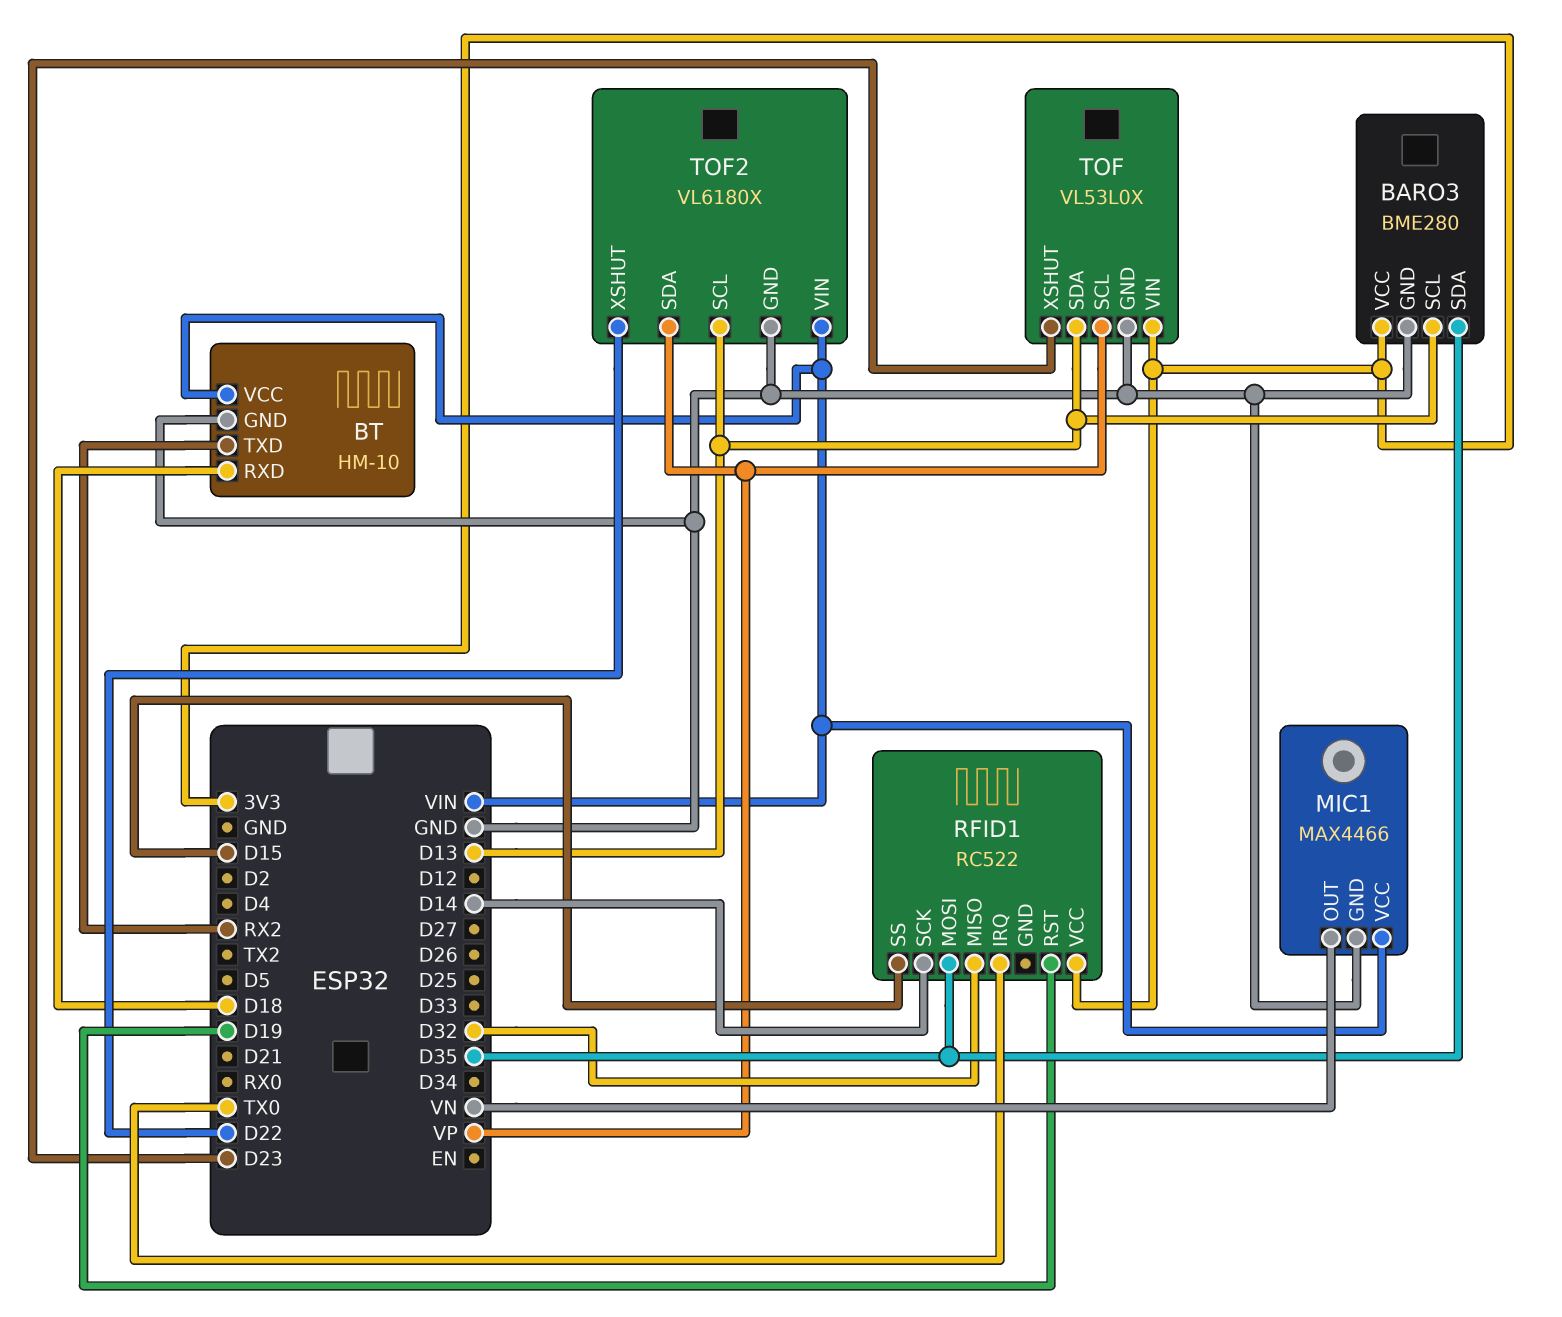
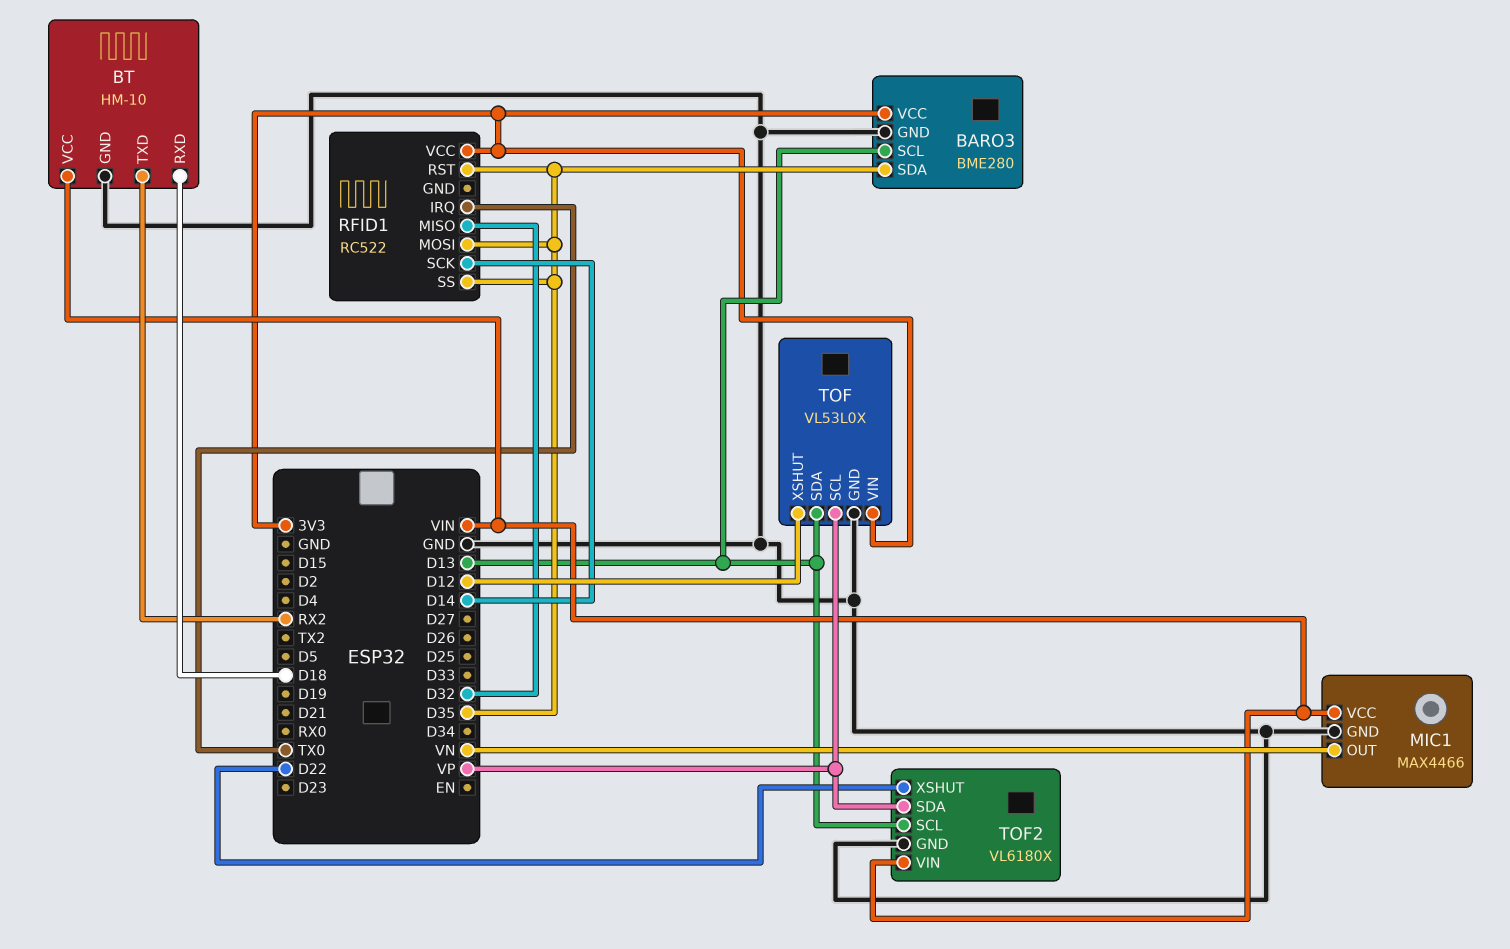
RFID1 pin RST: D19 -> D35
RFID1 pin SS: D15 -> D35
TOF pin XSHUT: D23 -> D12

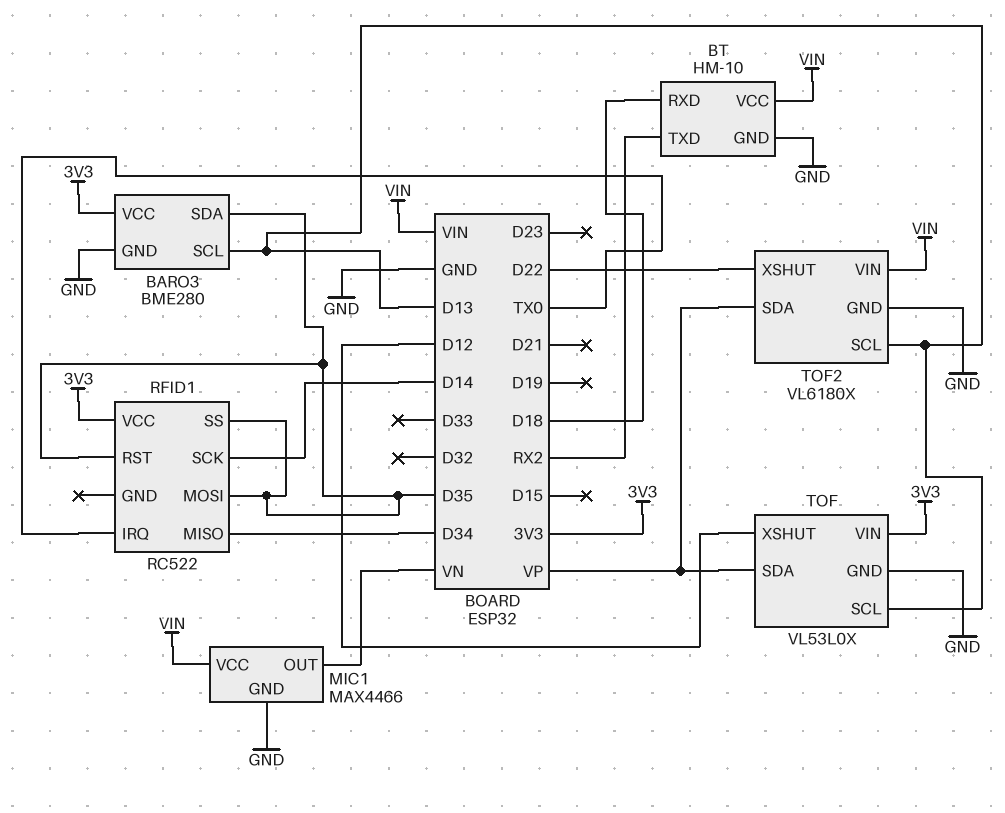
RFID1 pin MISO: D32 -> D34
TOF pin SCL: VP -> D13
TOF pin SDA: D13 -> VP

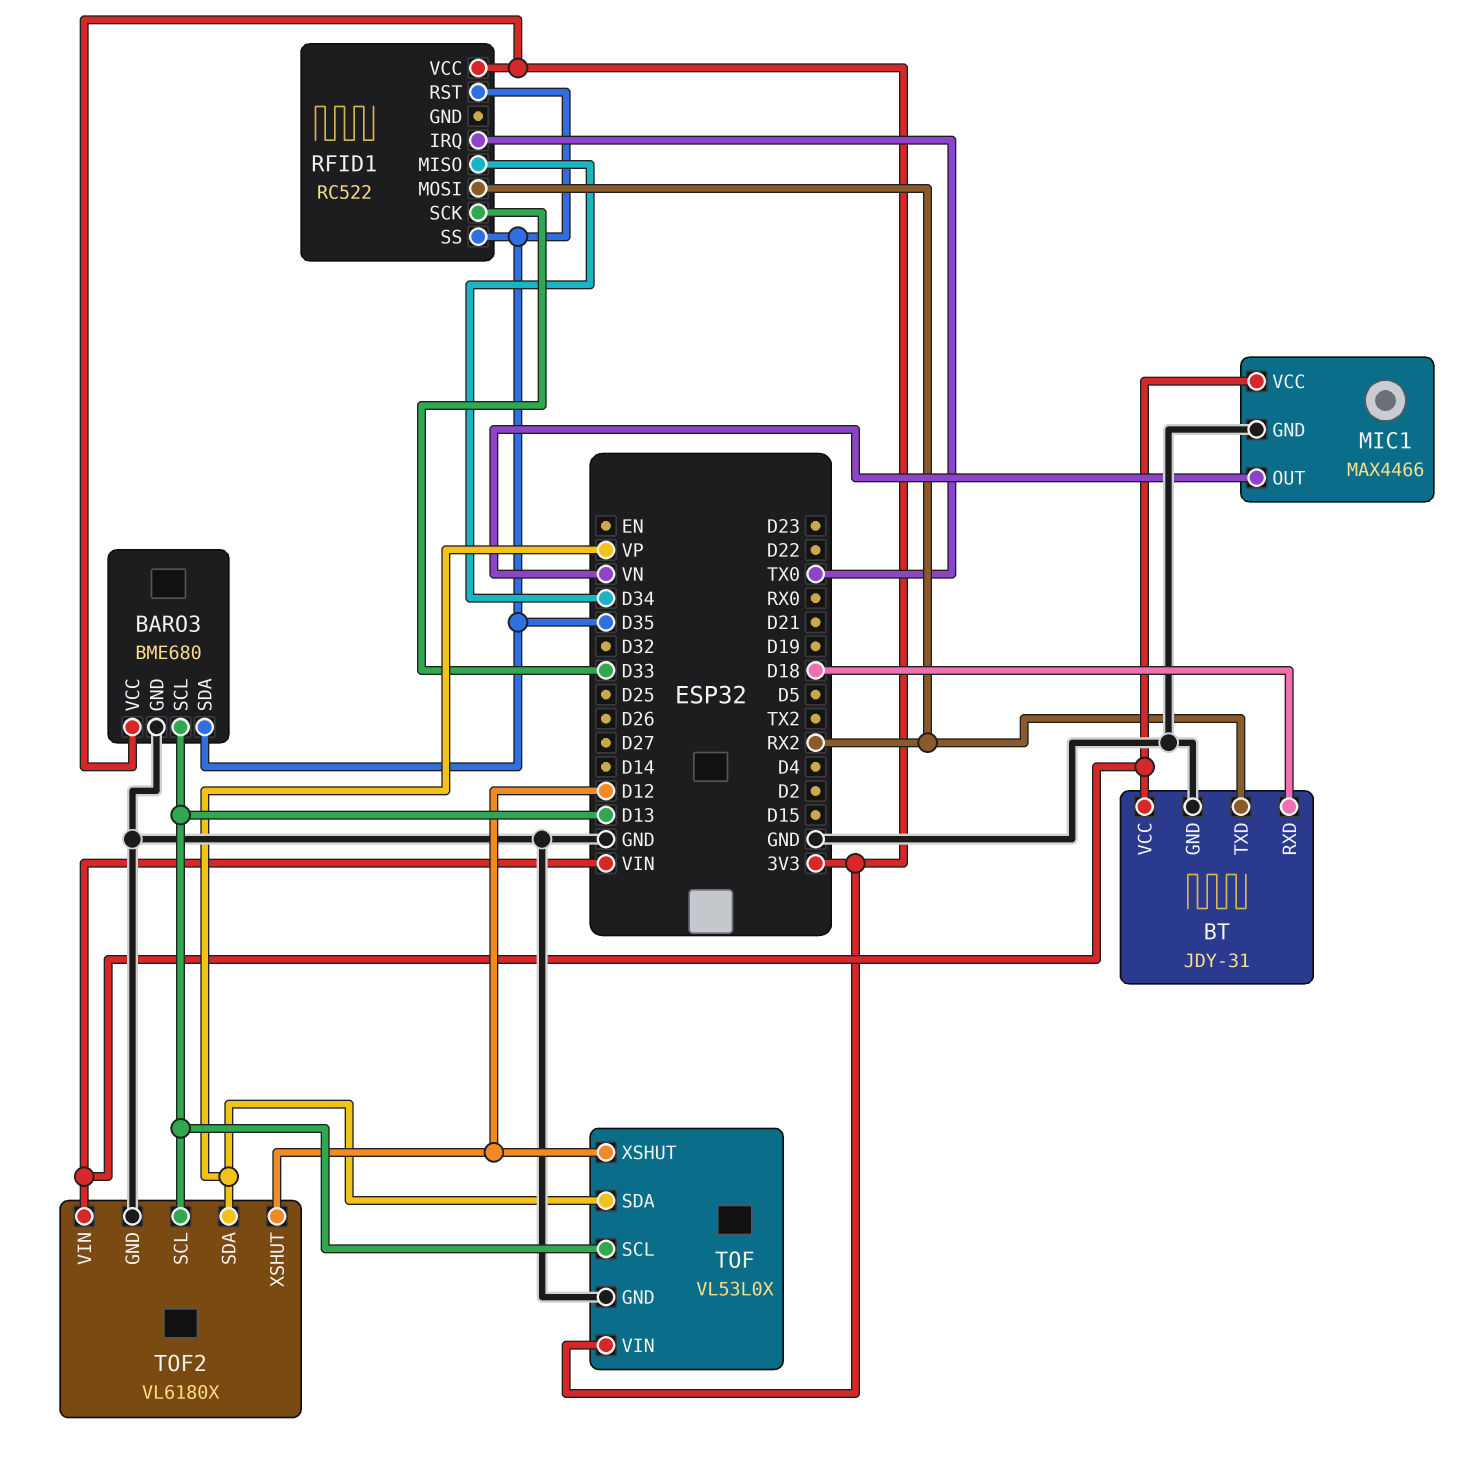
BARO3: BME280 -> BME680
BT: HM-10 -> JDY-31
RFID1 pin MOSI: D35 -> RX2
RFID1 pin SCK: D14 -> D33
TOF2 pin XSHUT: D22 -> D12

